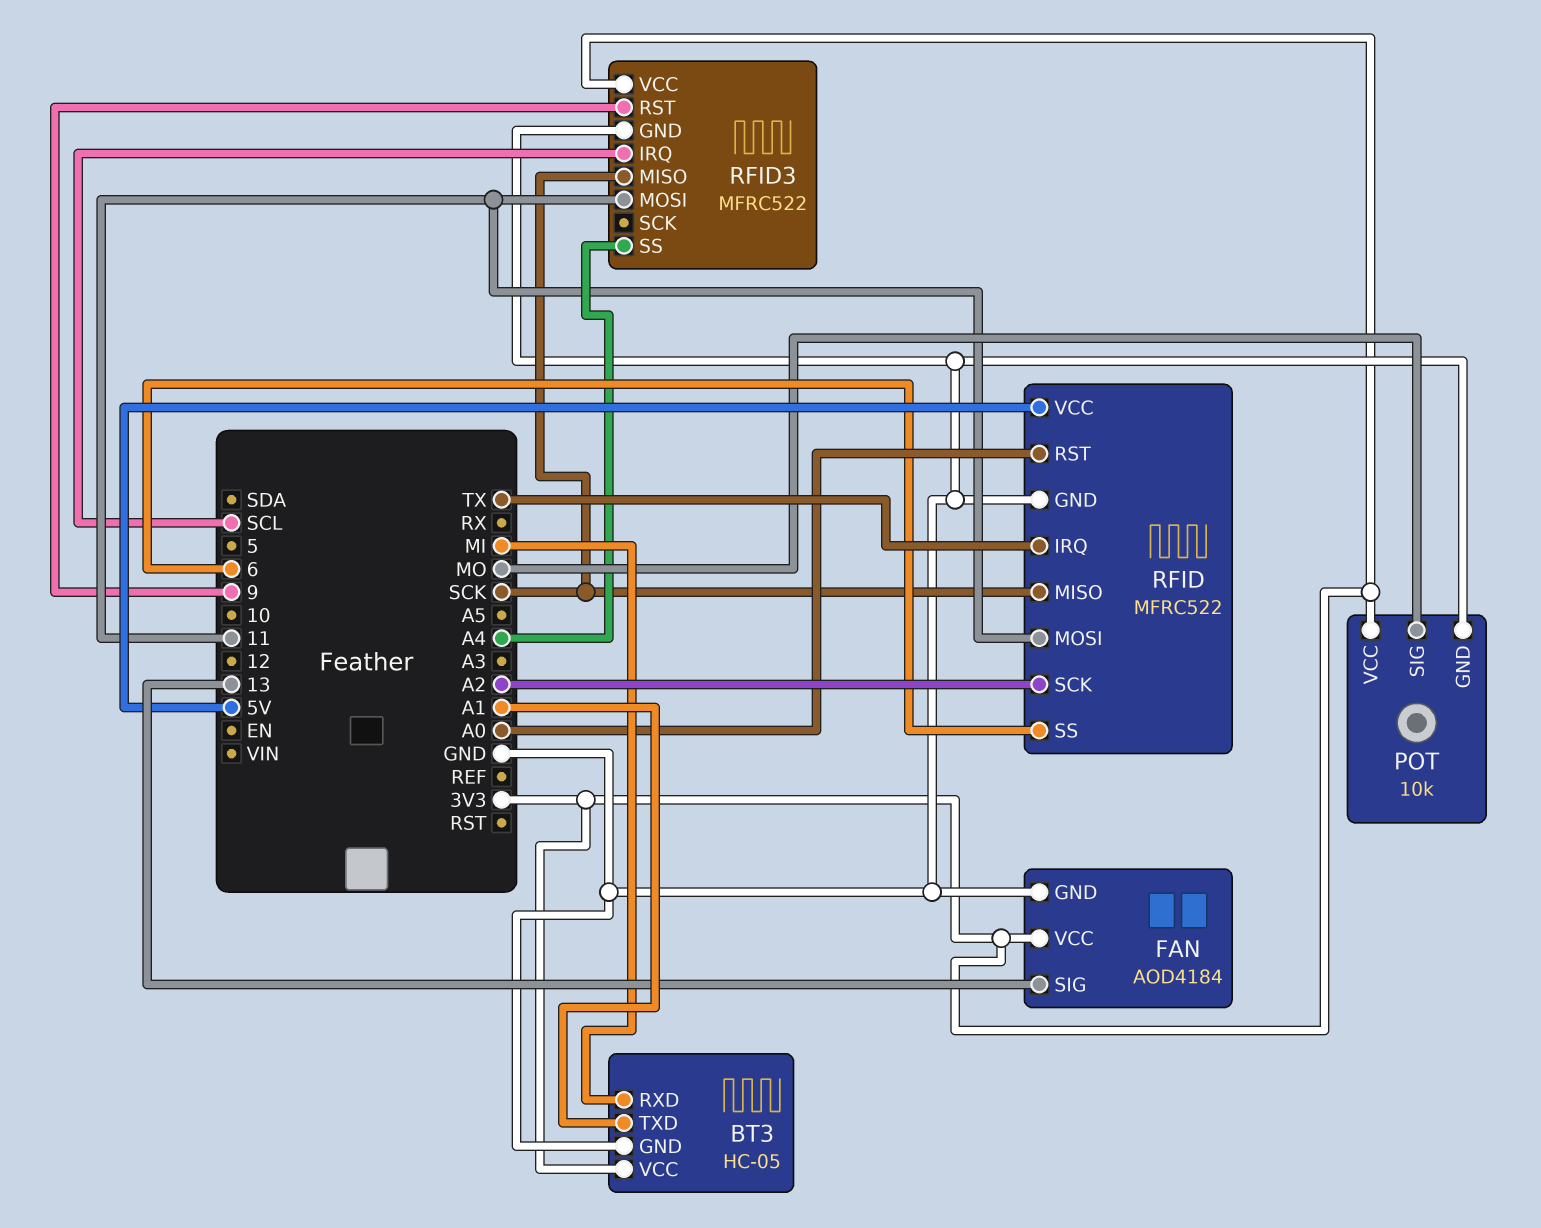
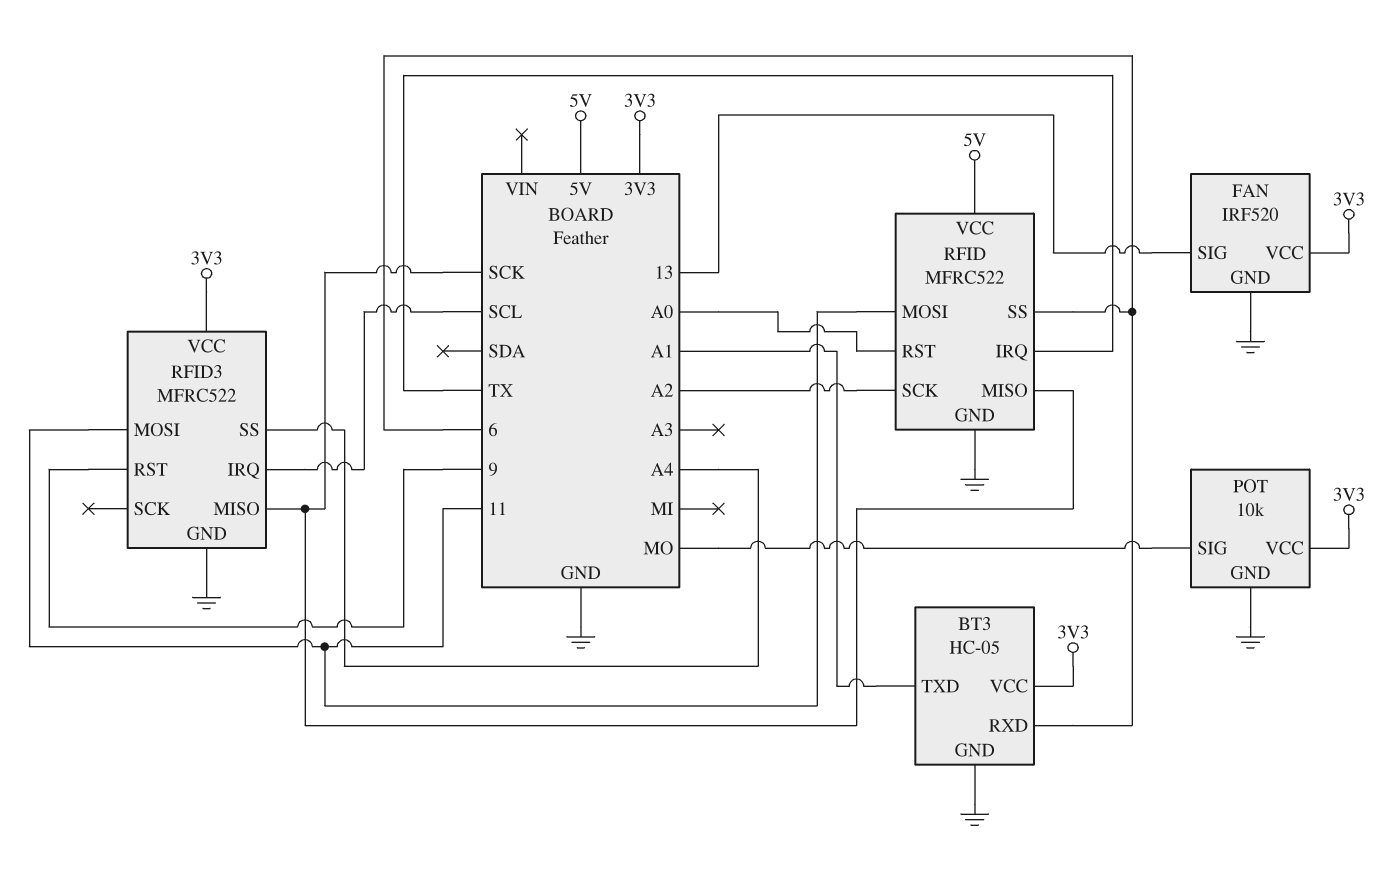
BT3 pin RXD: MI -> 6
FAN: AOD4184 -> IRF520

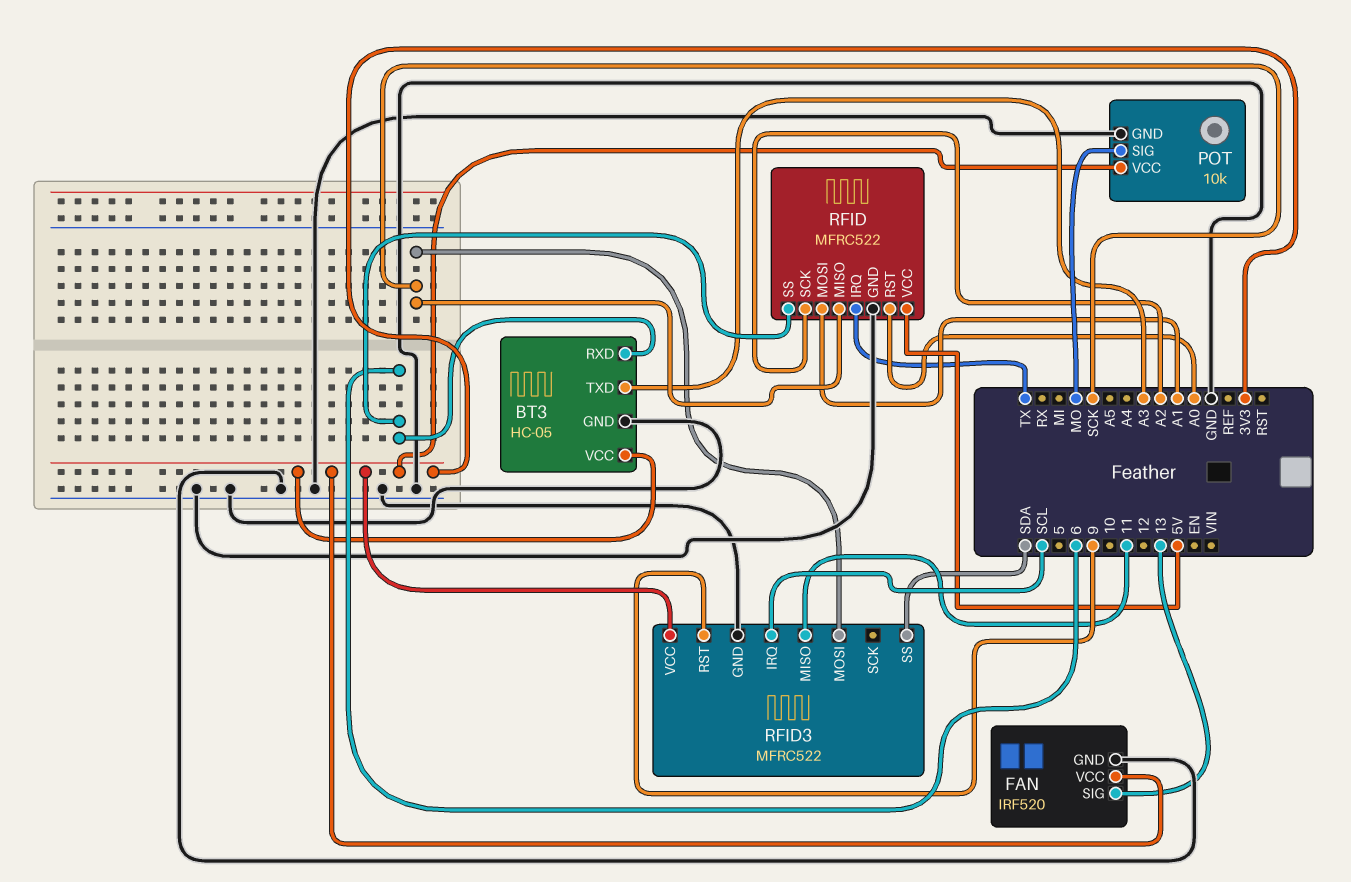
BT3 pin TXD: A1 -> A3
RFID pin MOSI: 11 -> A1
RFID3 pin MISO: SCK -> 11
RFID3 pin MOSI: 11 -> SCK
RFID3 pin SS: A4 -> SDA

